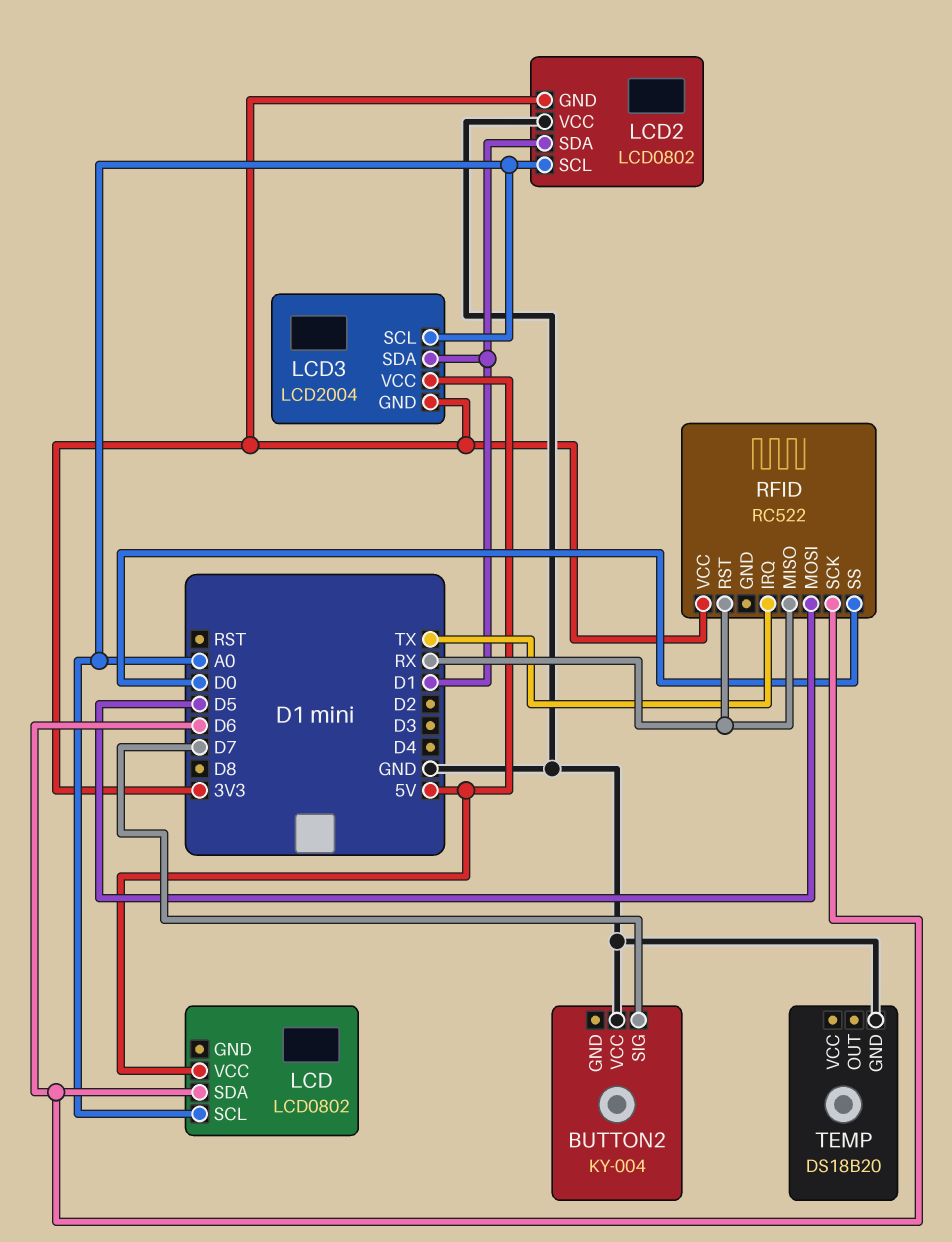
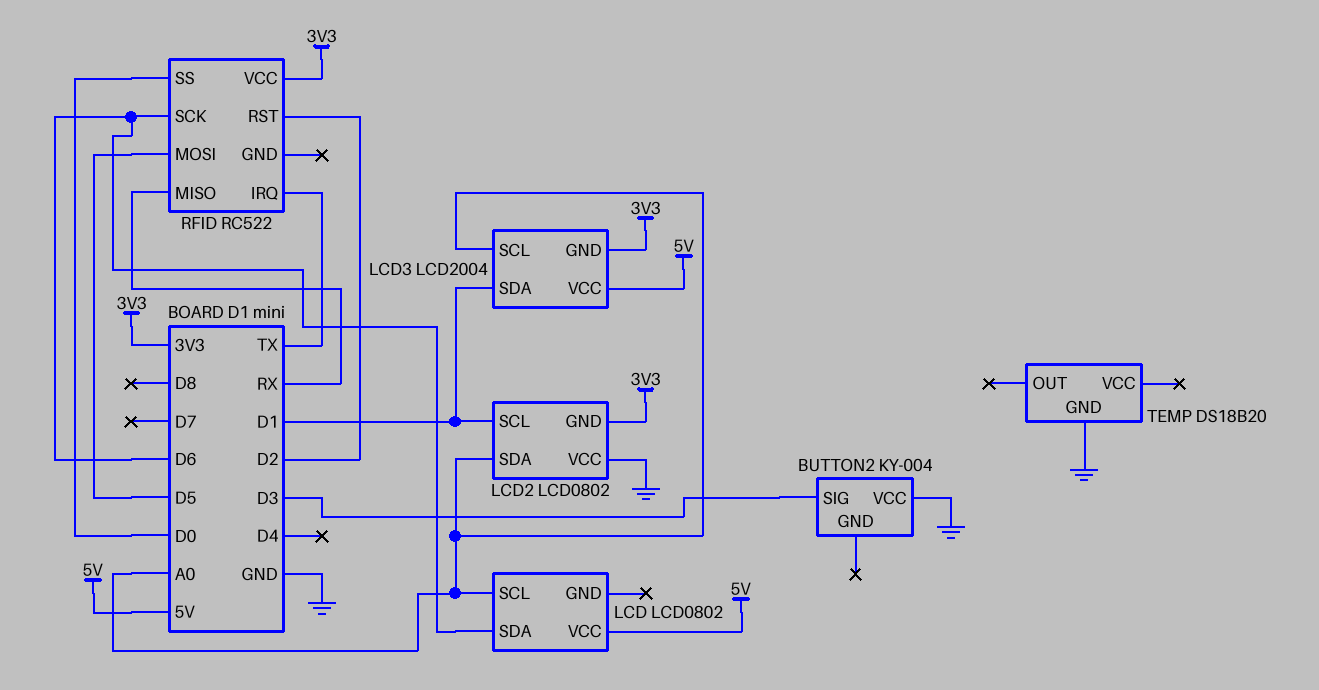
BUTTON2 pin SIG: D7 -> D3
LCD2 pin SCL: A0 -> D1
LCD2 pin SDA: D1 -> A0
RFID pin RST: RX -> D2

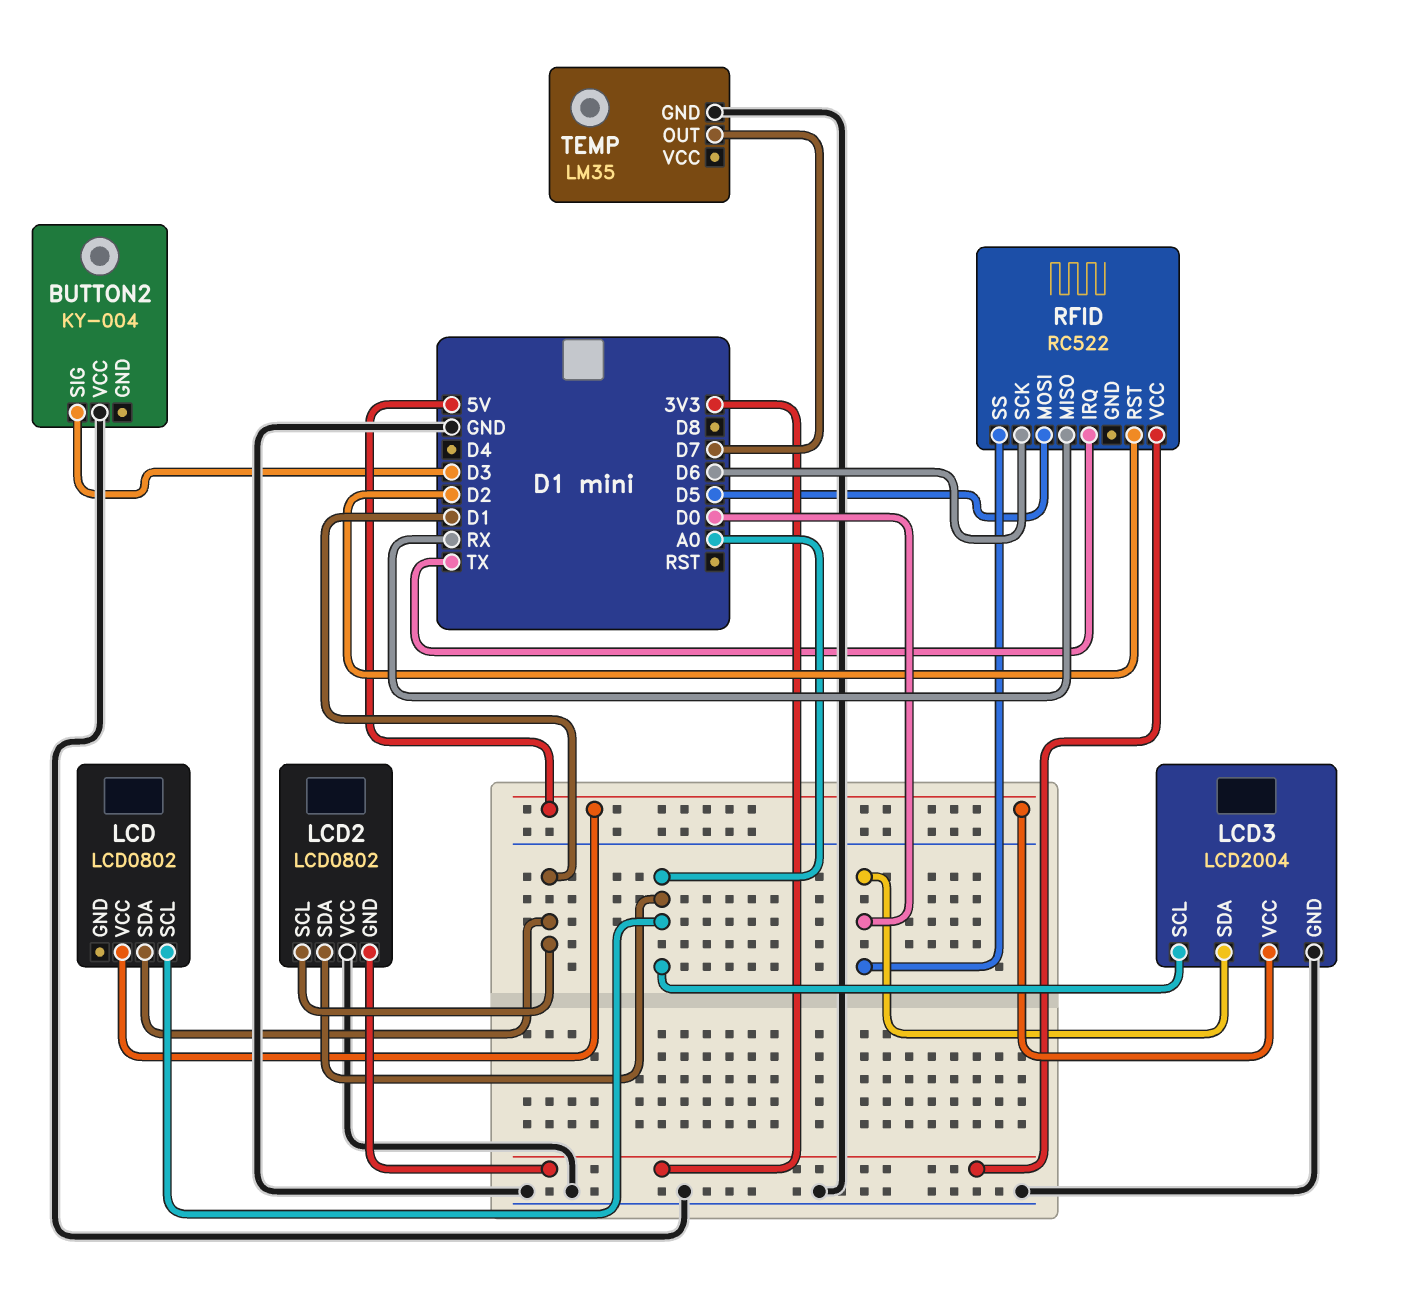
LCD pin SDA: D6 -> D1
LCD3 pin GND: 3V3 -> GND
LCD3 pin SDA: D1 -> D0
TEMP: DS18B20 -> LM35
TEMP pin OUT: none -> D7

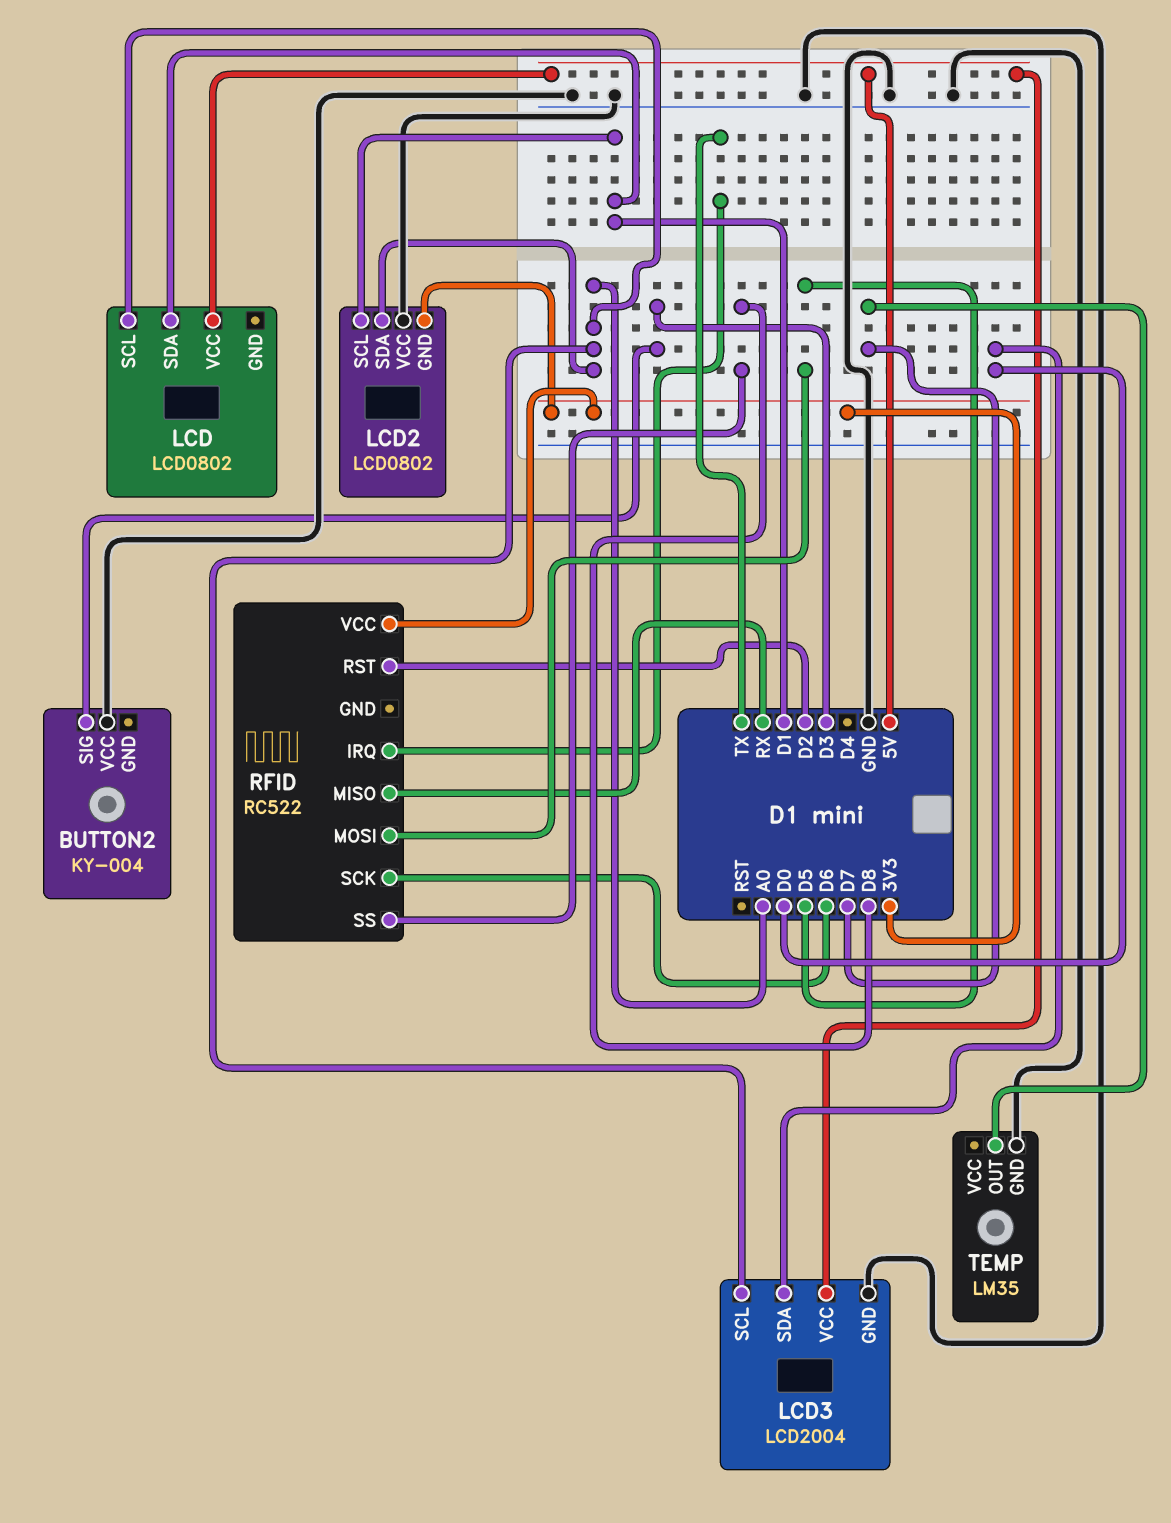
RFID pin SS: D0 -> D8

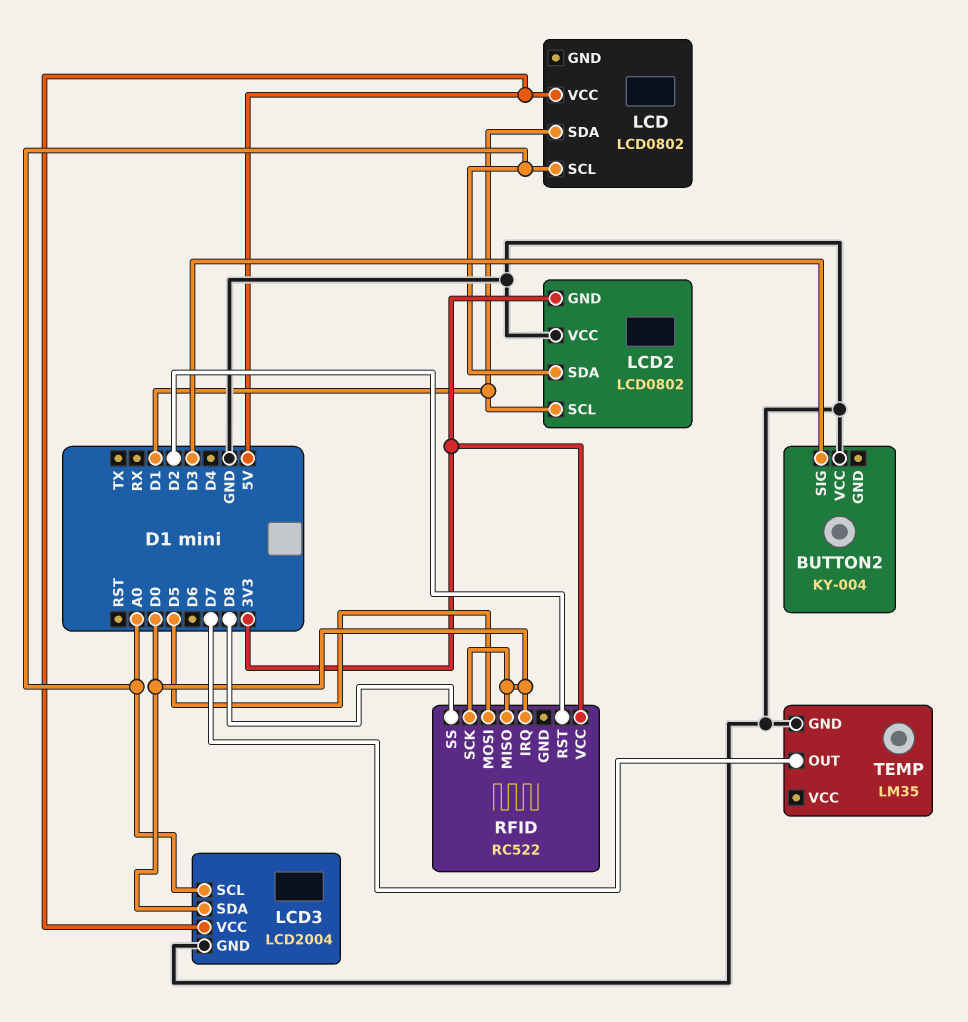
RFID pin IRQ: TX -> D0
RFID pin MISO: RX -> D0
RFID pin SCK: D6 -> D0

